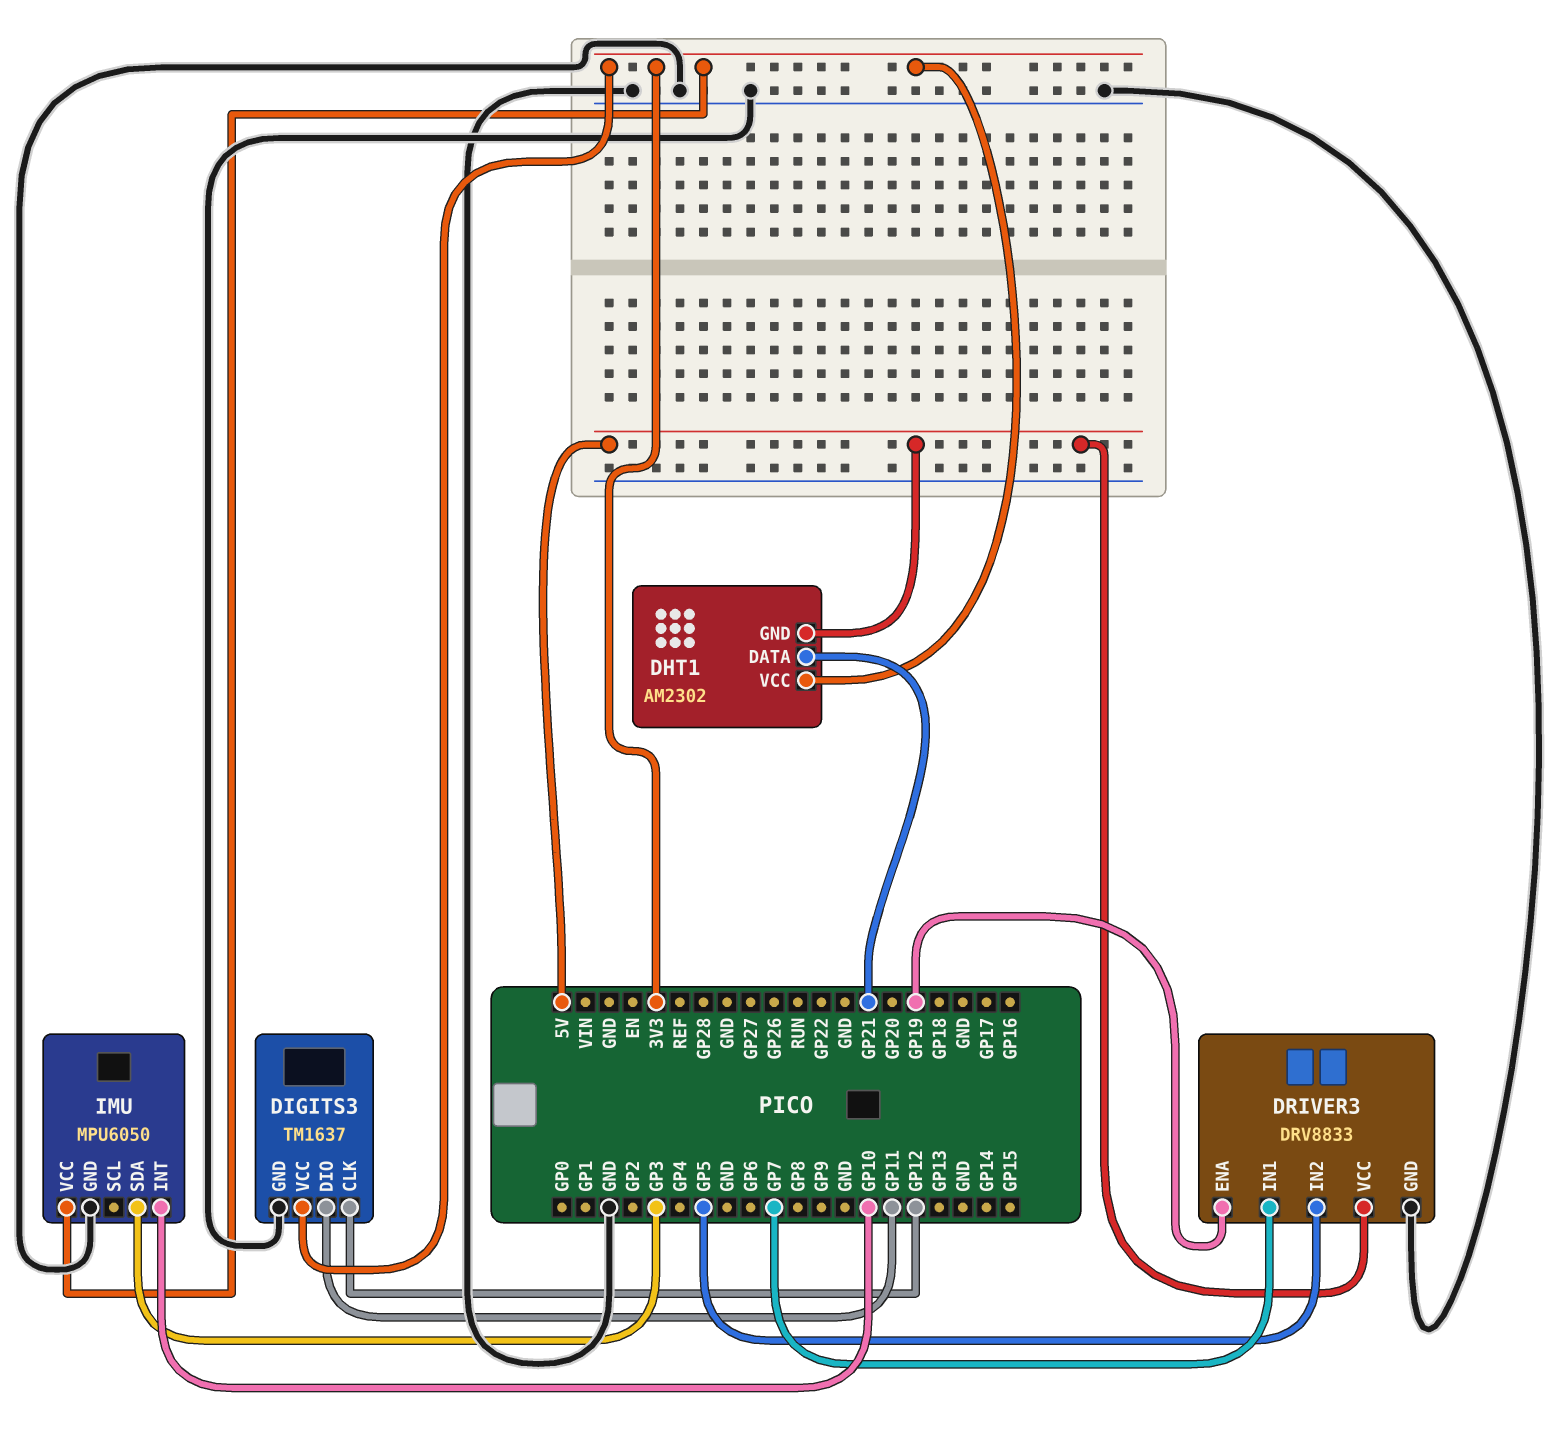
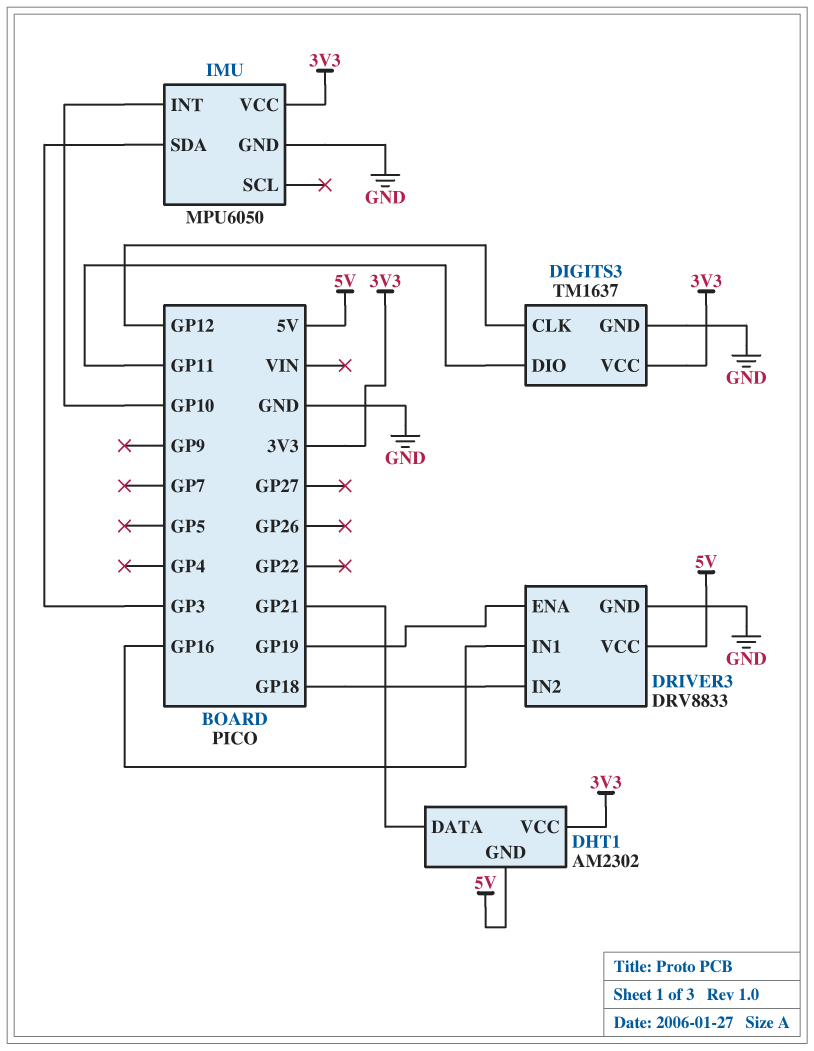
DRIVER3 pin IN1: GP7 -> GP16
DRIVER3 pin IN2: GP5 -> GP18

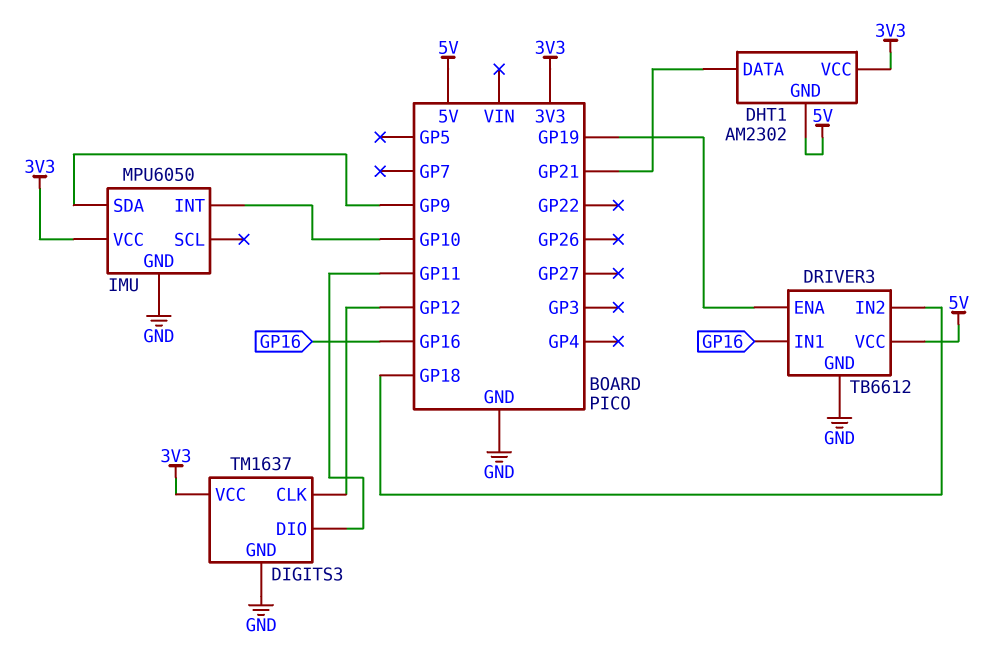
DRIVER3: DRV8833 -> TB6612
IMU pin SDA: GP3 -> GP9

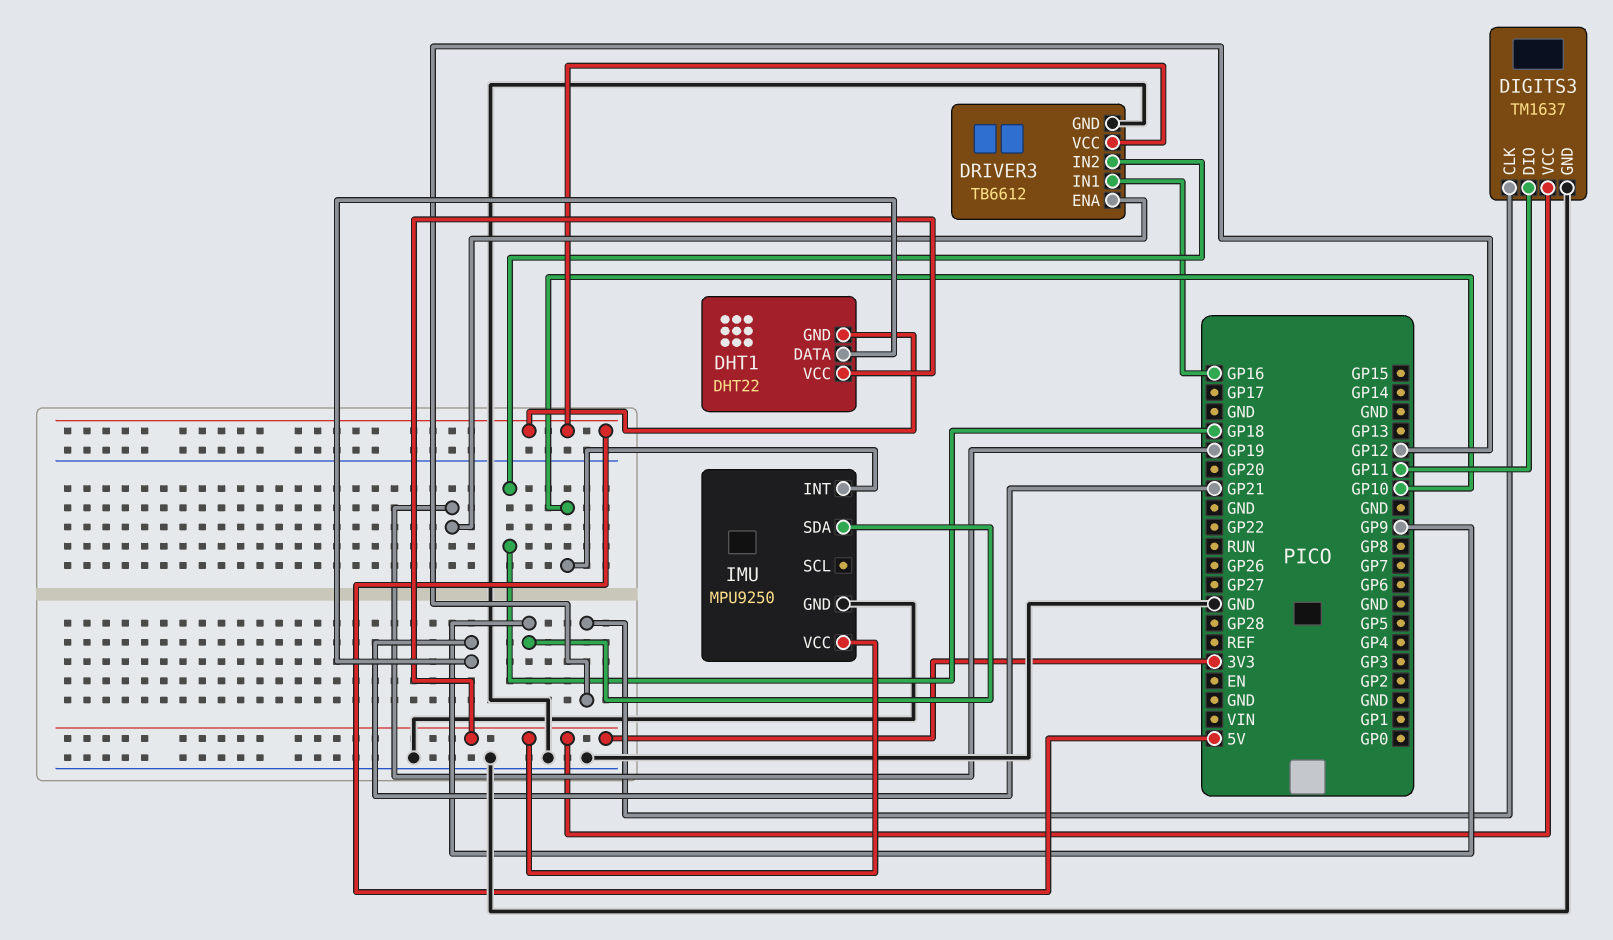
DHT1: AM2302 -> DHT22
IMU: MPU6050 -> MPU9250

